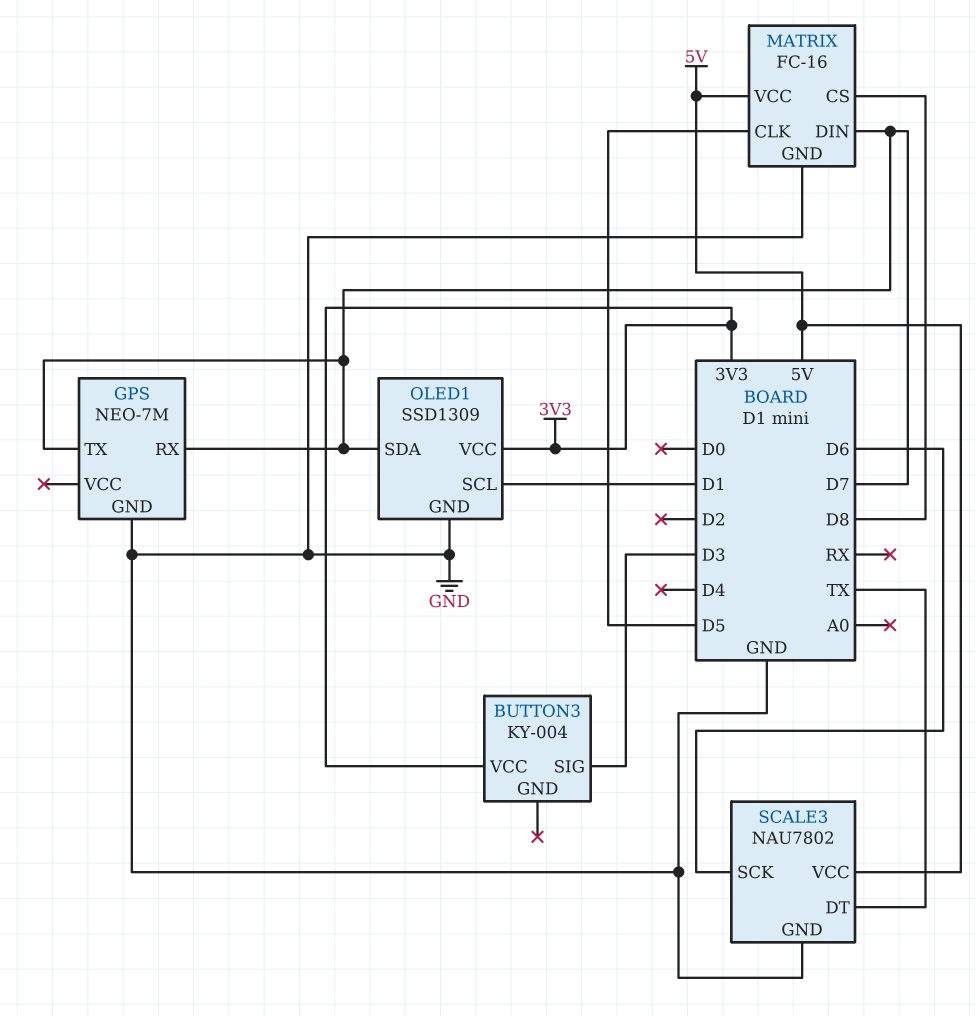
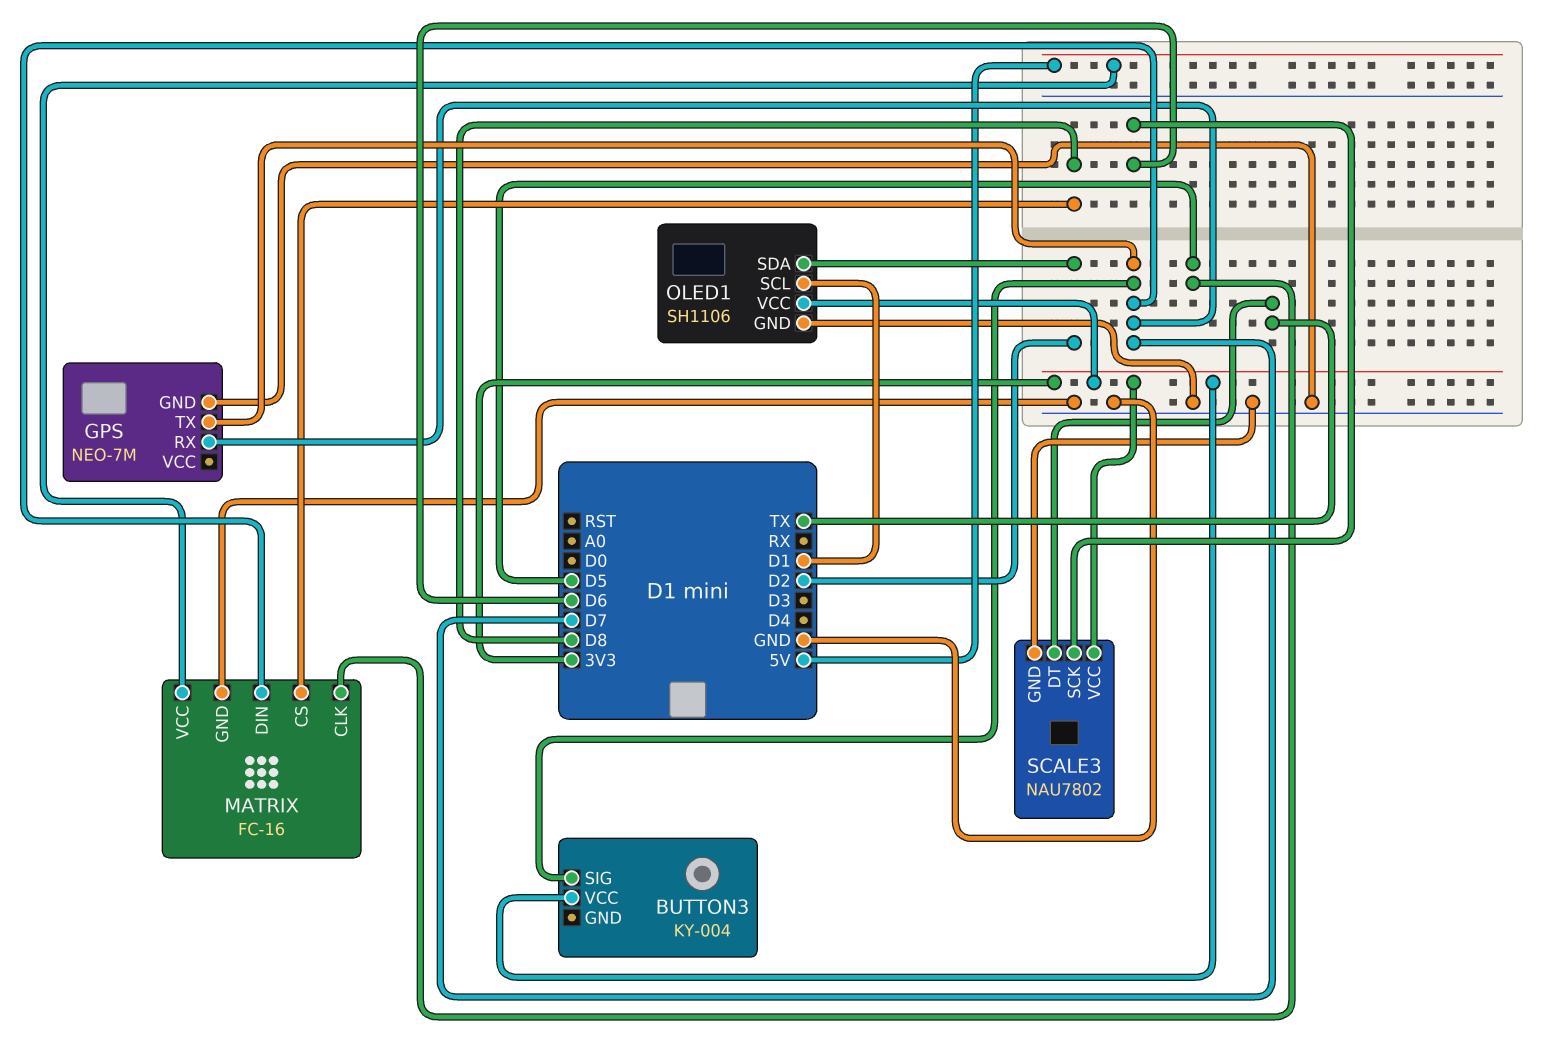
BUTTON3 pin SIG: D3 -> D7
OLED1: SSD1309 -> SH1106
OLED1 pin SDA: D7 -> D2
SCALE3 pin VCC: 5V -> 3V3

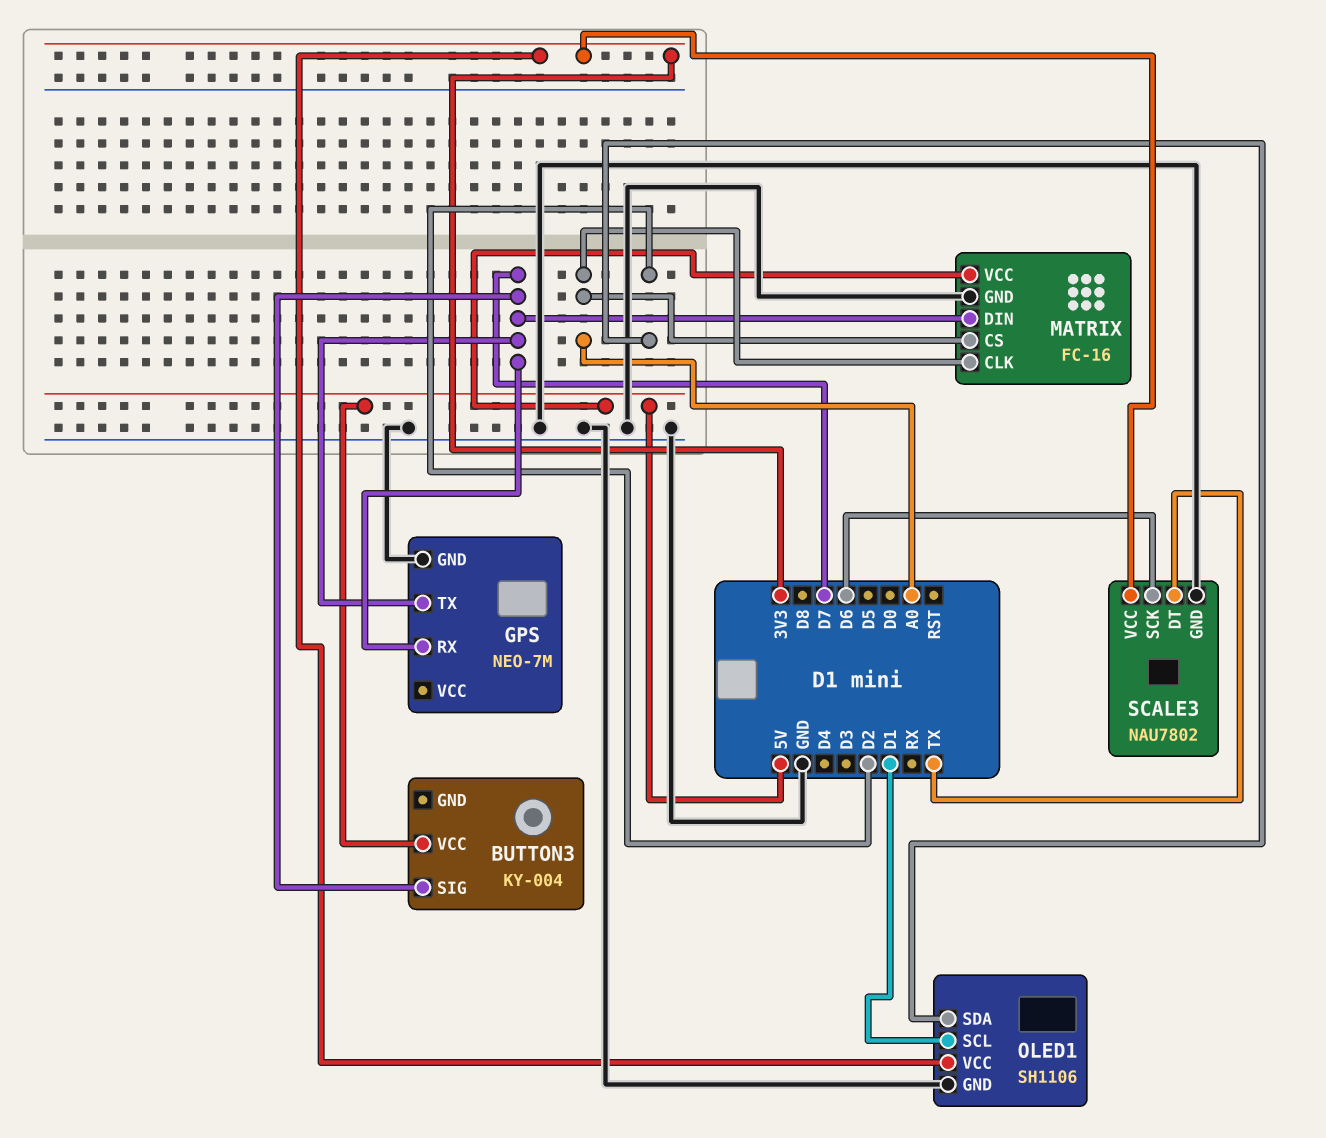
BUTTON3 pin VCC: 3V3 -> 5V
MATRIX pin CLK: D5 -> A0
MATRIX pin CS: D8 -> A0

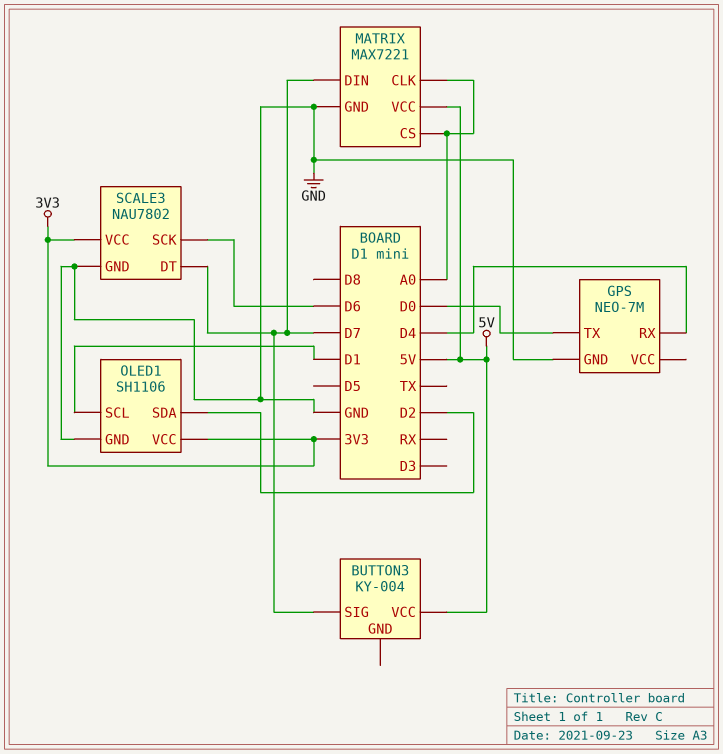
GPS pin RX: D7 -> D4
GPS pin TX: D7 -> D0
MATRIX: FC-16 -> MAX7221
SCALE3 pin DT: TX -> D7

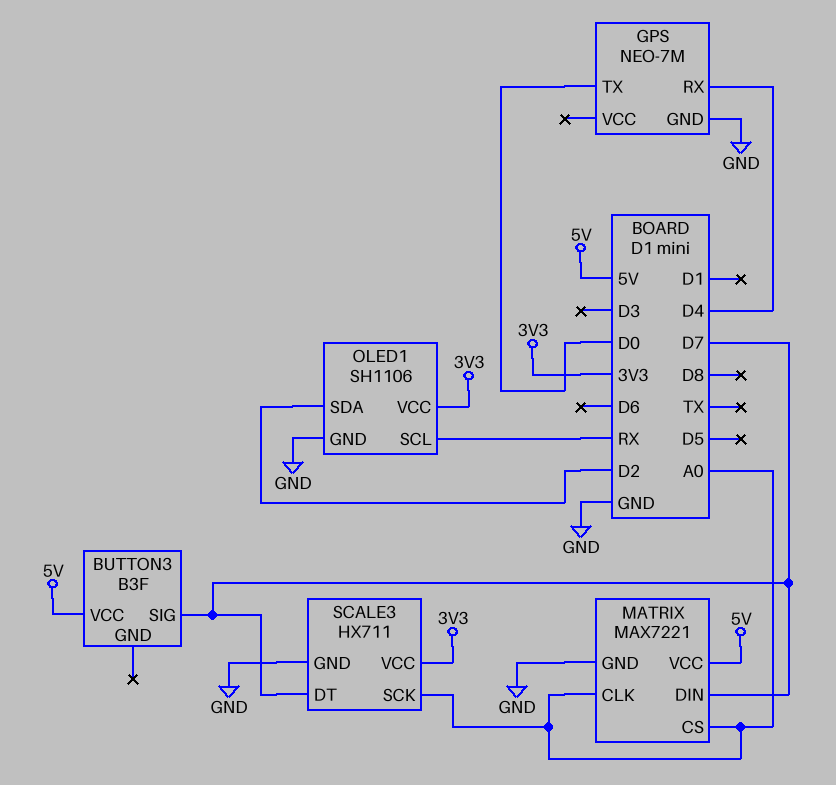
BUTTON3: KY-004 -> B3F
OLED1 pin SCL: D1 -> RX
SCALE3: NAU7802 -> HX711
SCALE3 pin SCK: D6 -> A0

